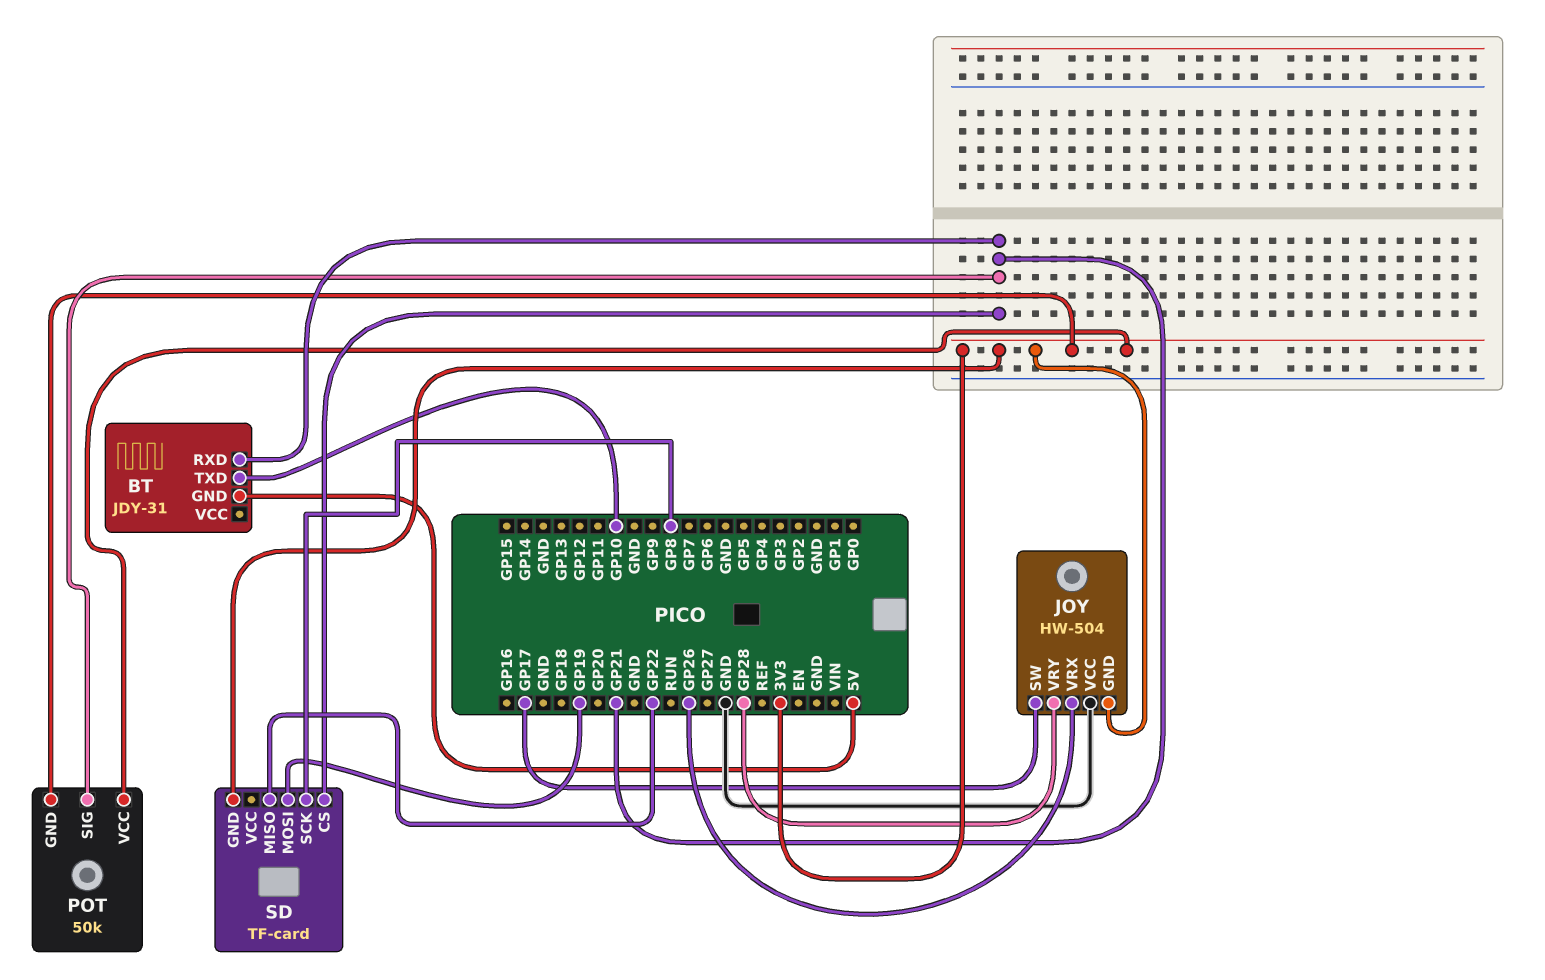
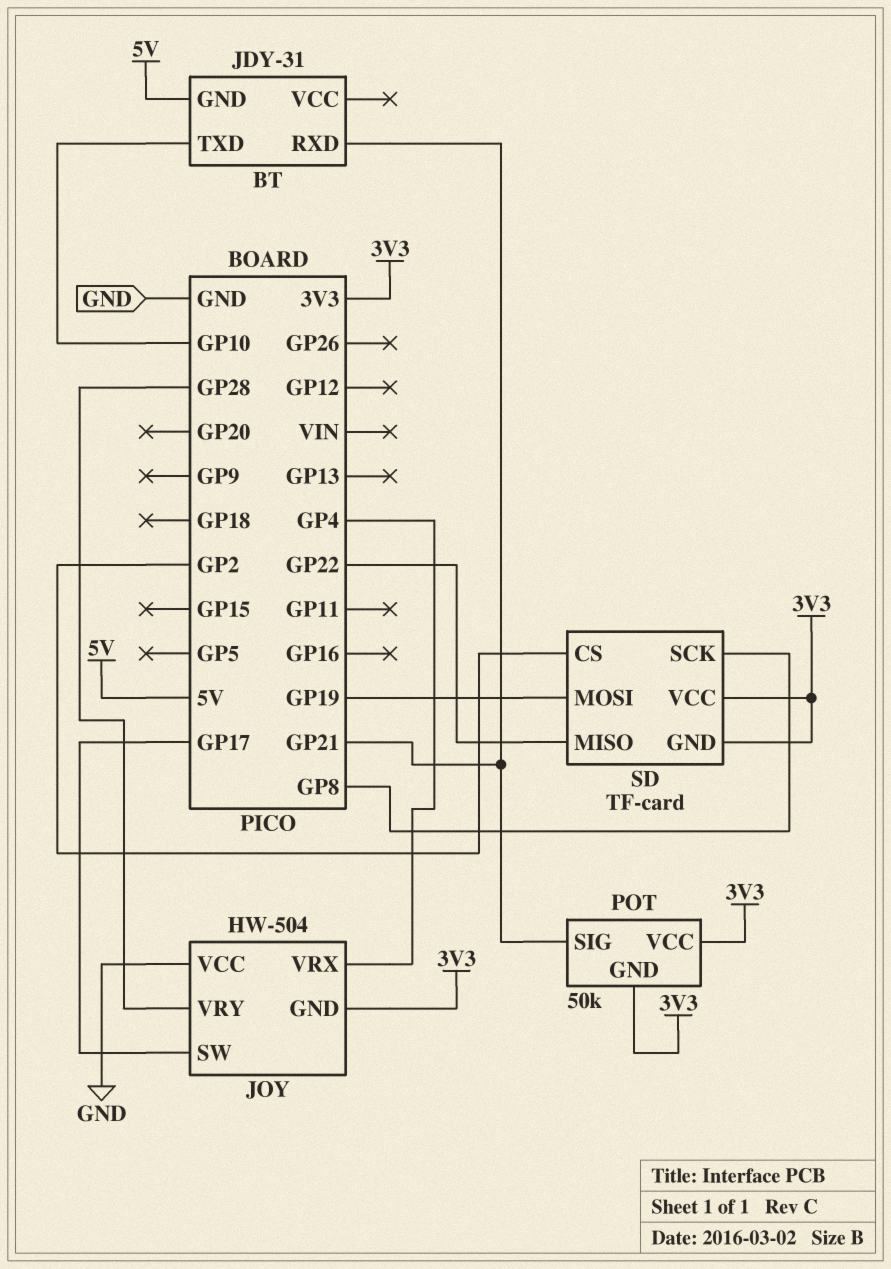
JOY pin VRX: GP26 -> GP4
SD pin CS: GP21 -> GP2
SD pin VCC: none -> 3V3

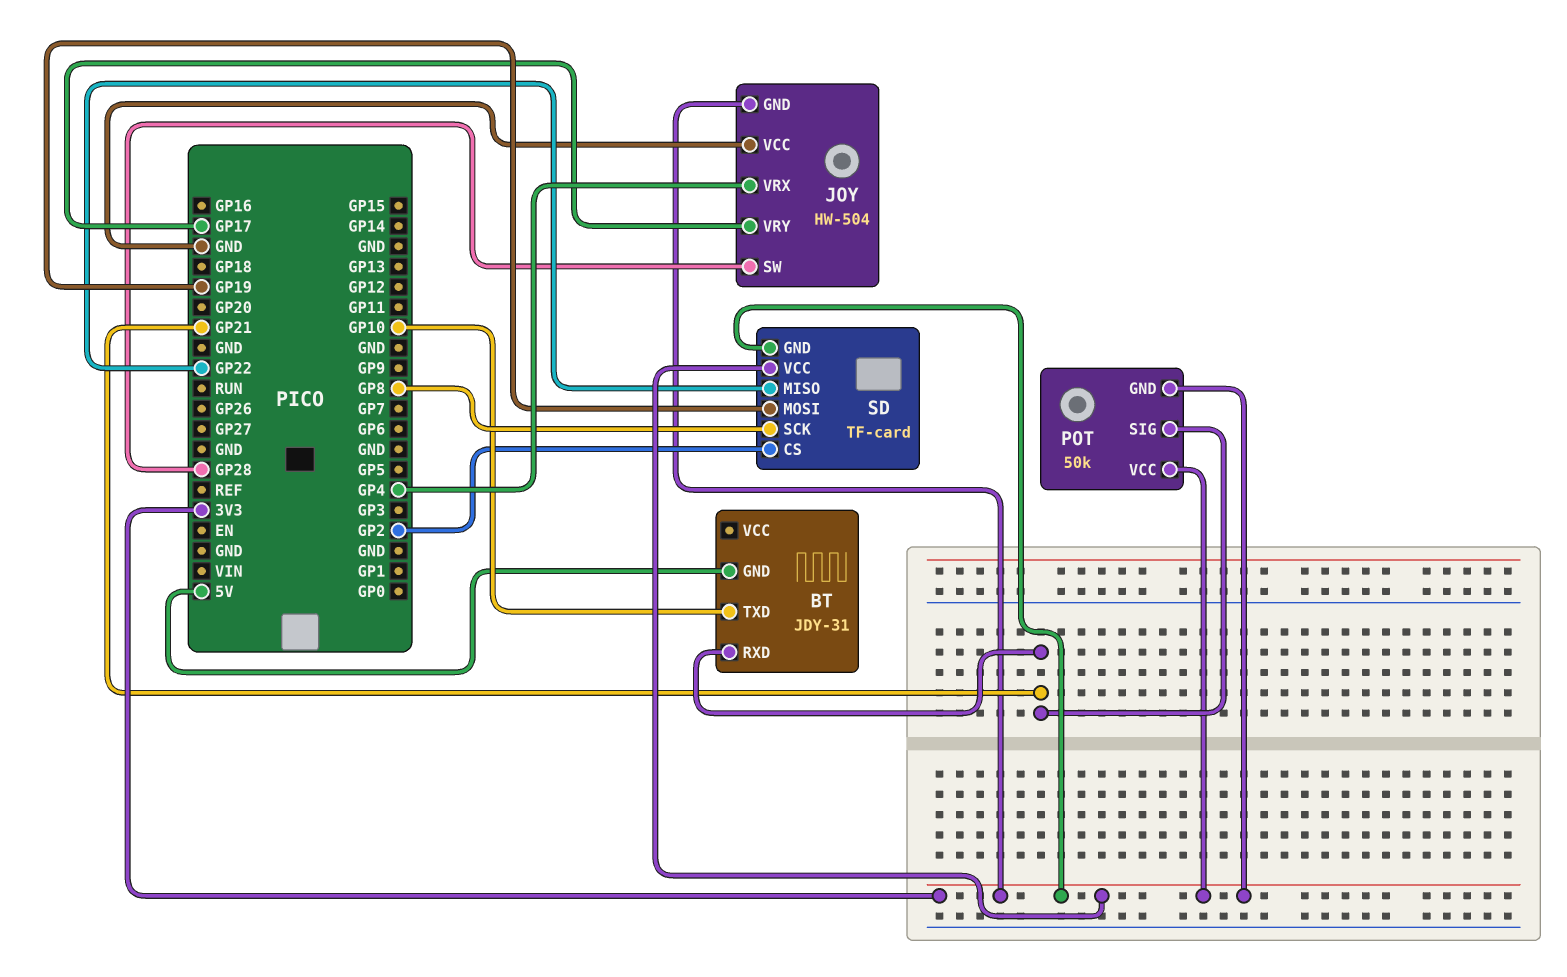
JOY pin SW: GP17 -> GP28
JOY pin VRY: GP28 -> GP17

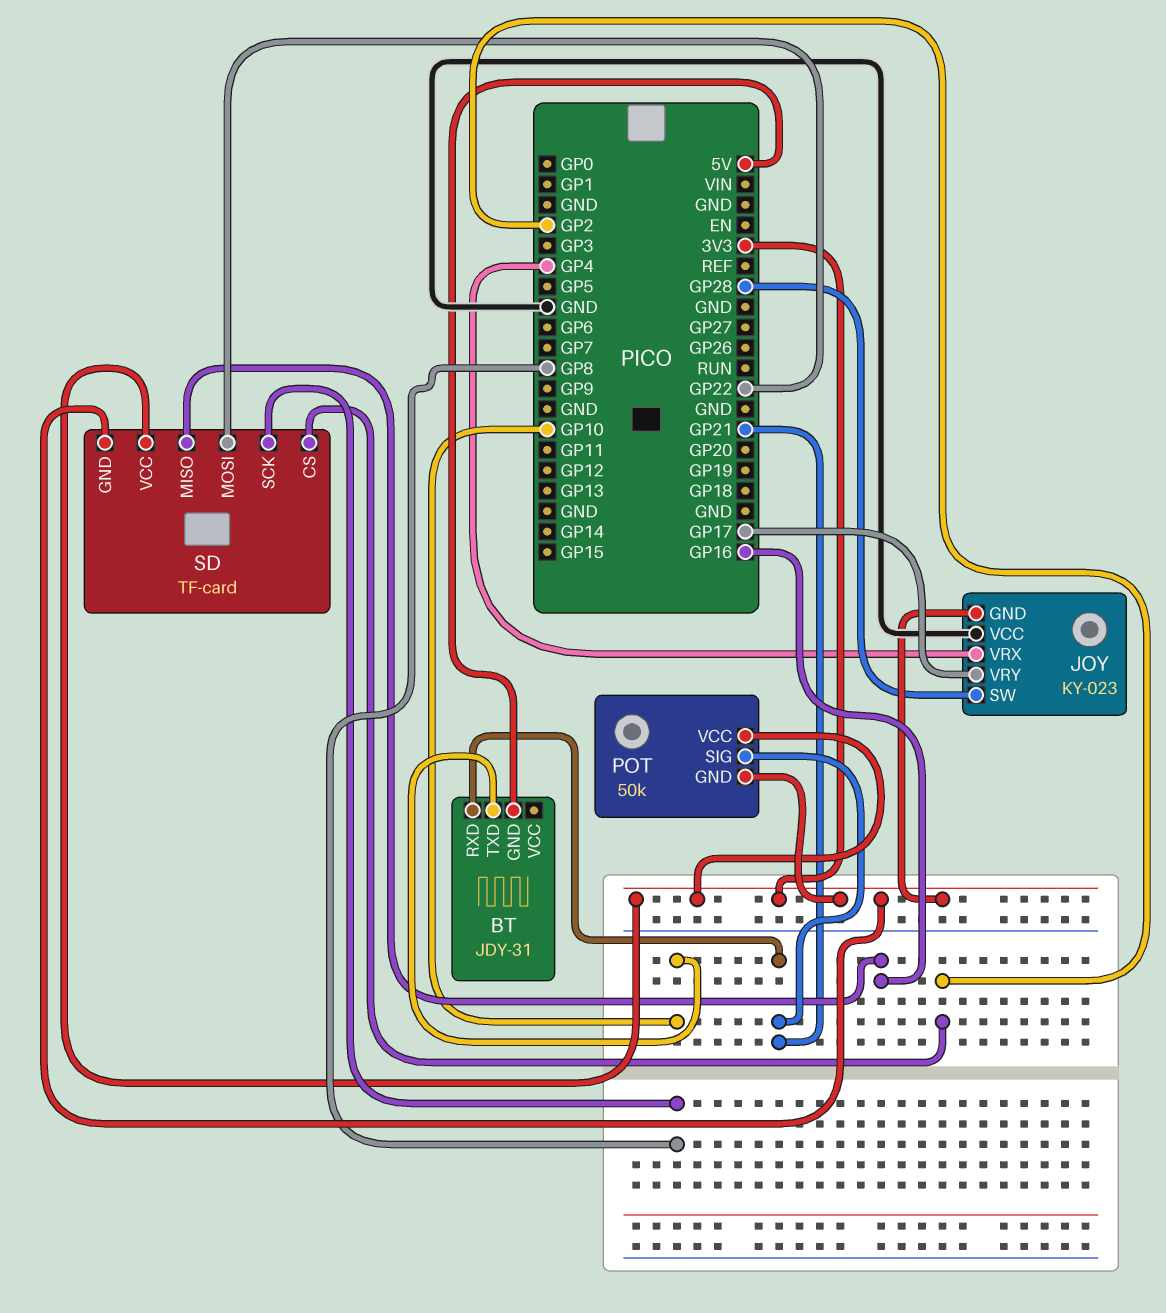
JOY: HW-504 -> KY-023
SD pin MISO: GP22 -> GP16
SD pin MOSI: GP19 -> GP22

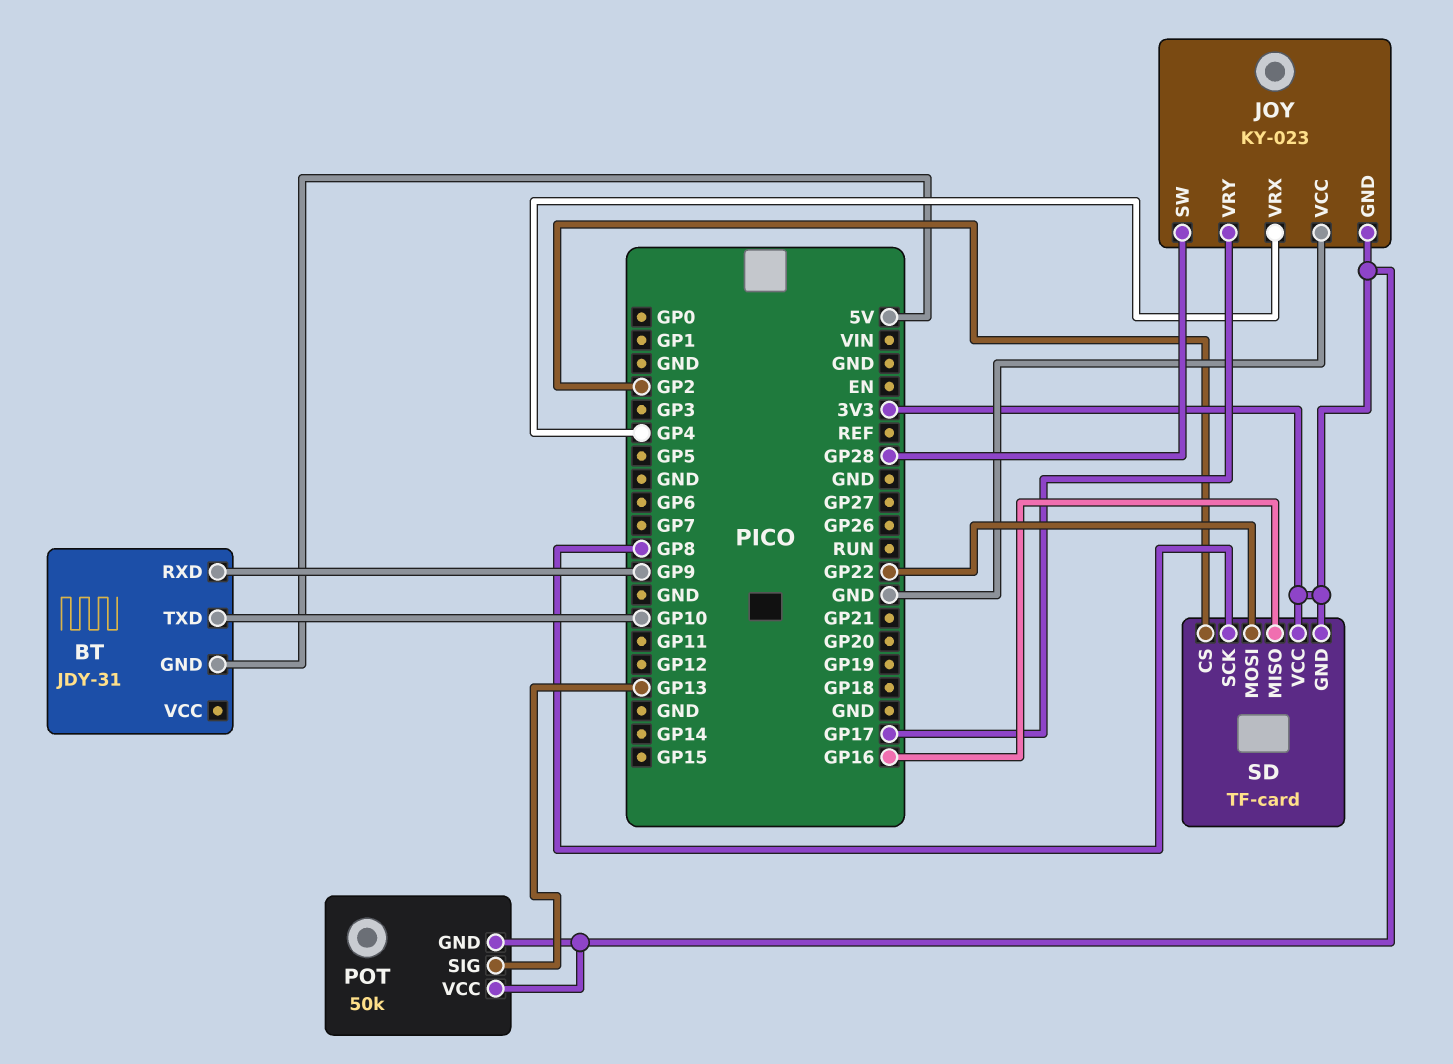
BT pin RXD: GP21 -> GP9
POT pin SIG: GP21 -> GP13

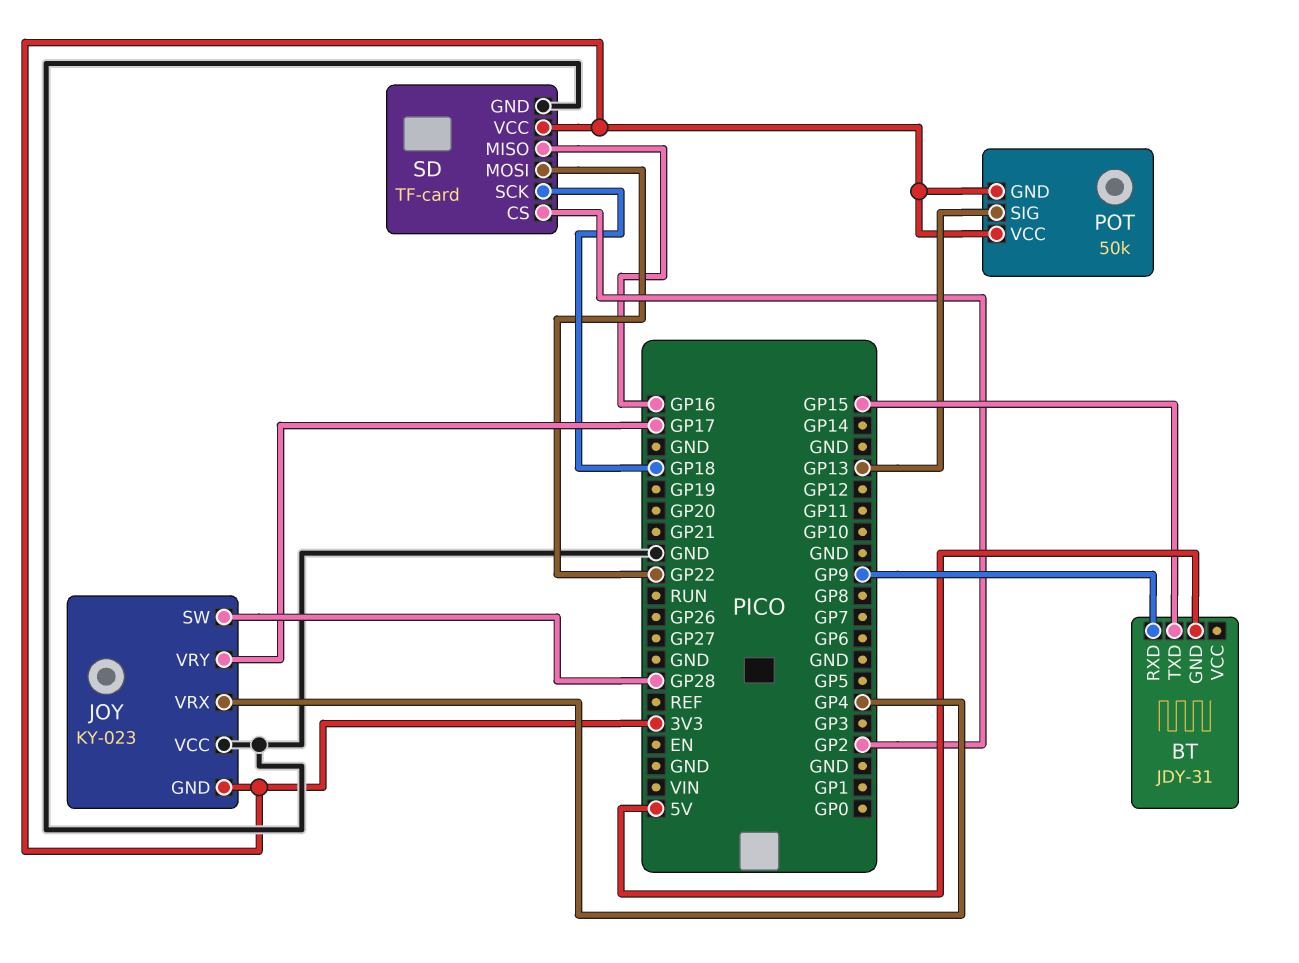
BT pin TXD: GP10 -> GP15
SD pin GND: 3V3 -> GND
SD pin SCK: GP8 -> GP18

